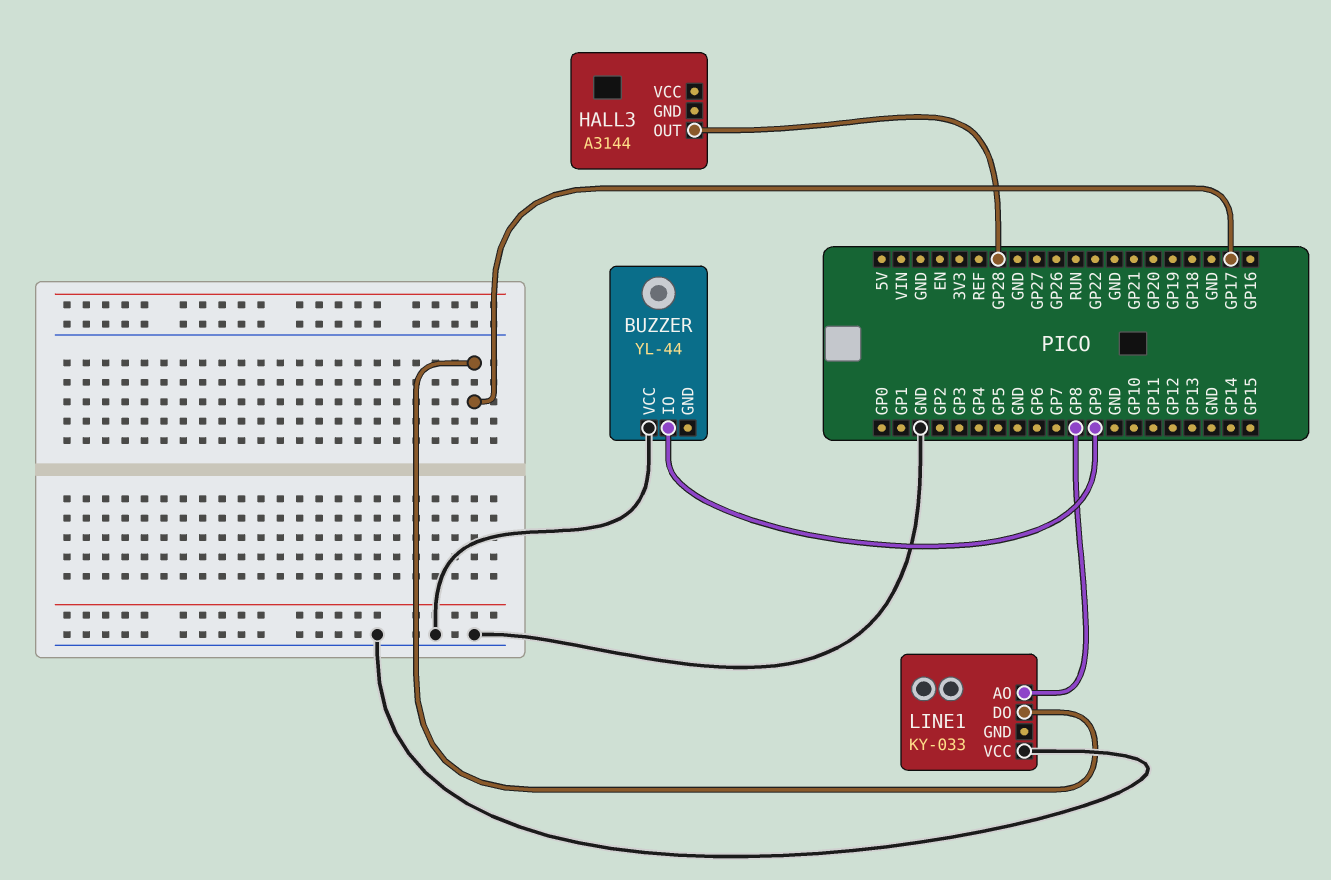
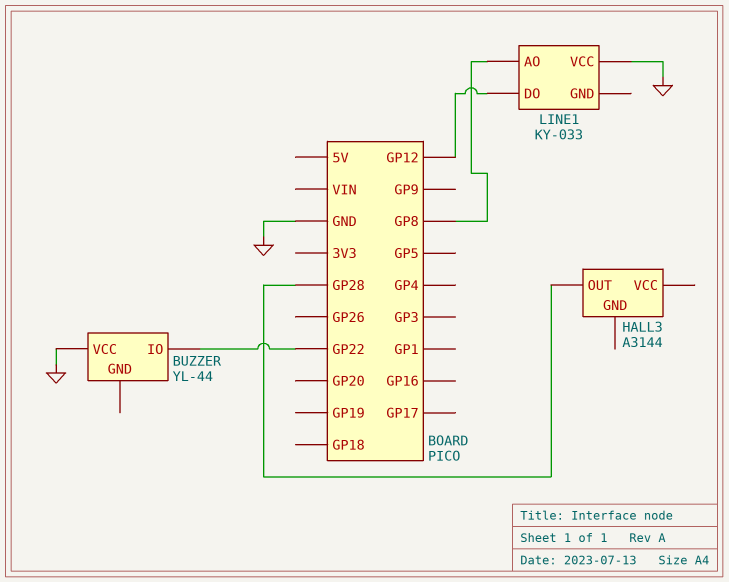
BUZZER pin IO: GP9 -> GP22
LINE1 pin DO: GP17 -> GP12

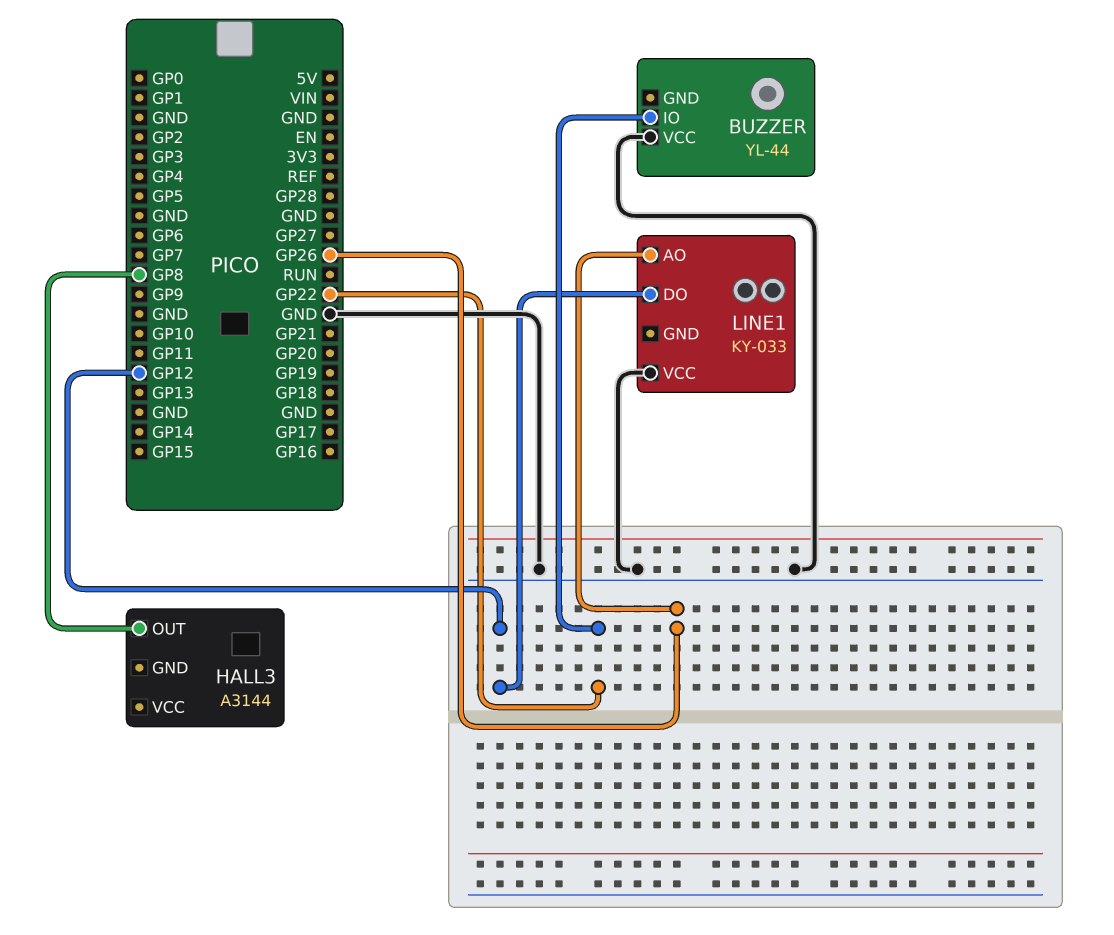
HALL3 pin OUT: GP28 -> GP8
LINE1 pin AO: GP8 -> GP26

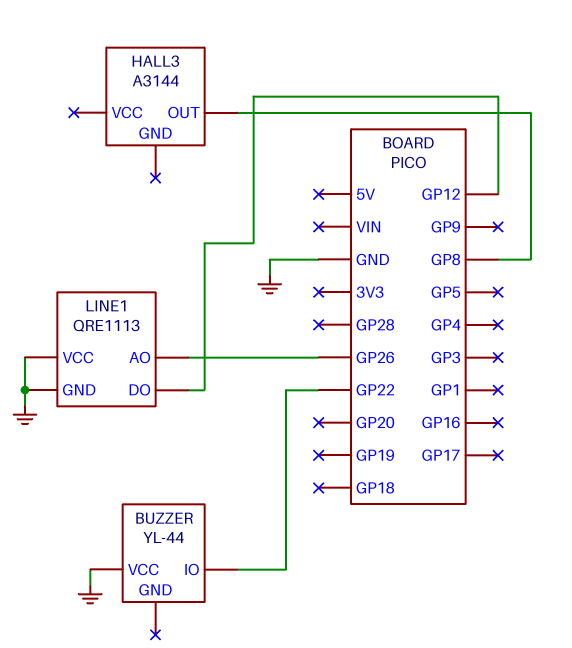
LINE1: KY-033 -> QRE1113
LINE1 pin GND: none -> GND

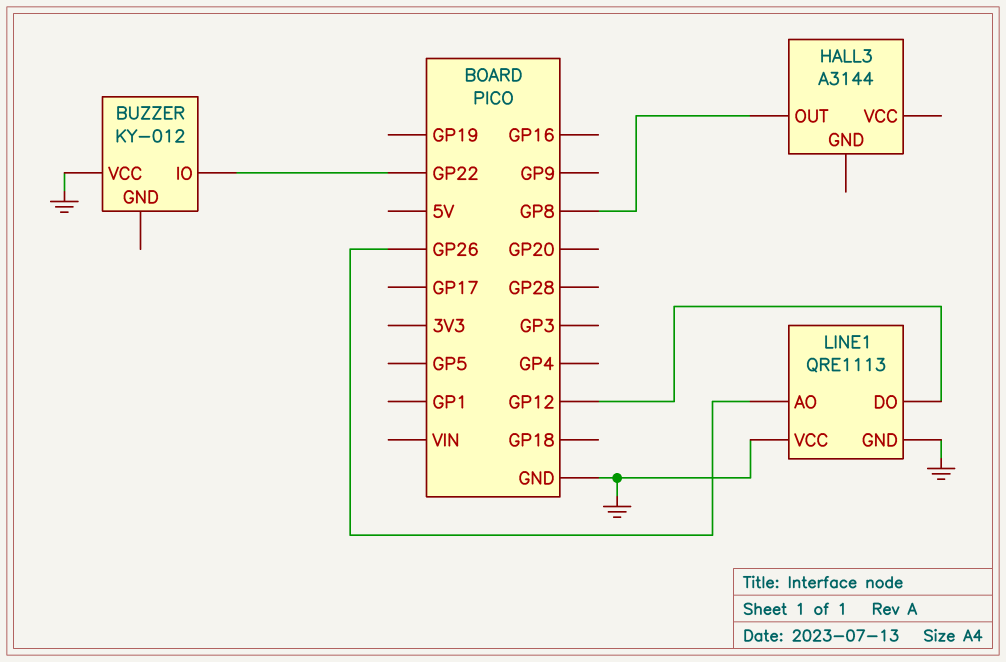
BUZZER: YL-44 -> KY-012

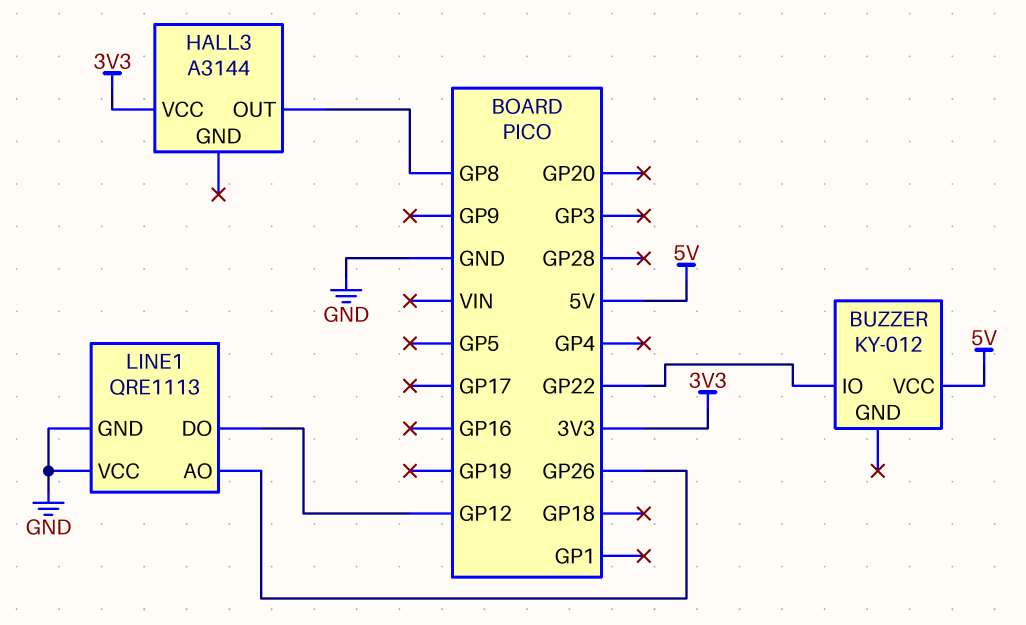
BUZZER pin VCC: GND -> 5V
HALL3 pin VCC: none -> 3V3

